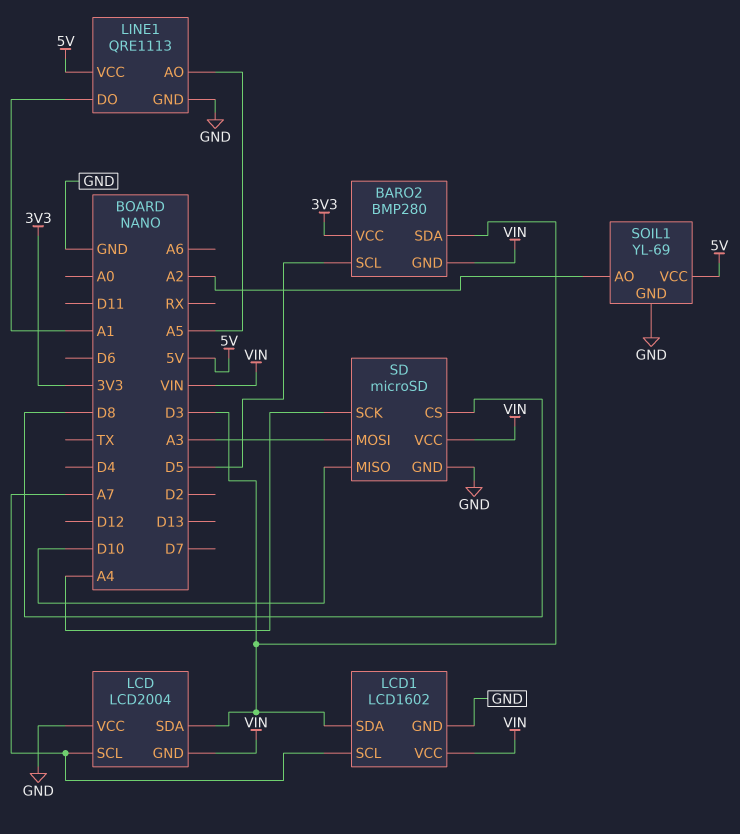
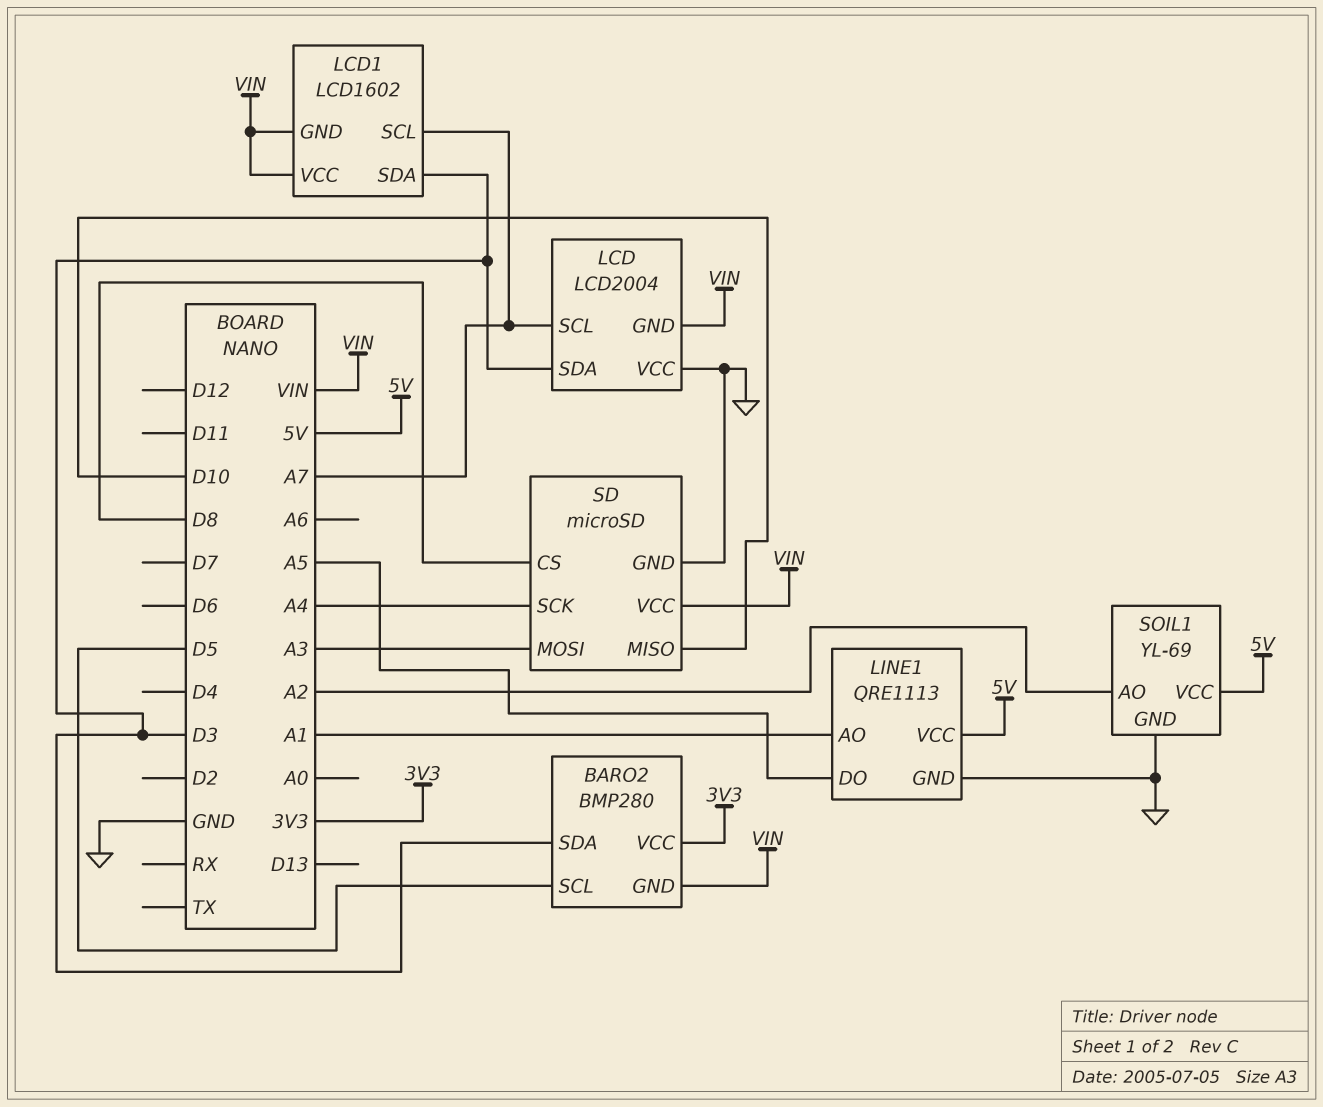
LCD1 pin GND: GND -> VIN
LINE1 pin AO: A5 -> A1
LINE1 pin DO: A1 -> A5

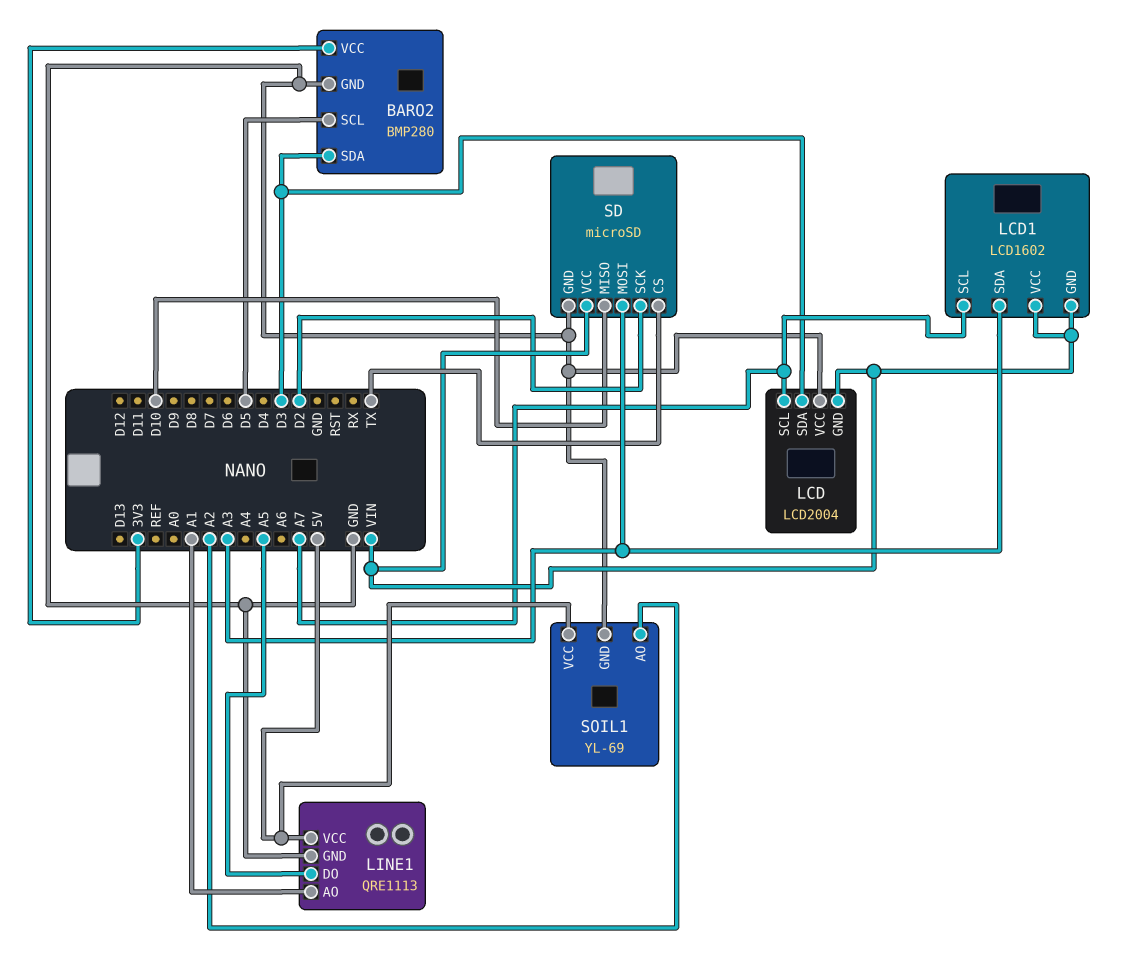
BARO2 pin GND: VIN -> GND
LCD1 pin SDA: D3 -> A3
SD pin CS: D8 -> TX
SD pin SCK: A4 -> D2

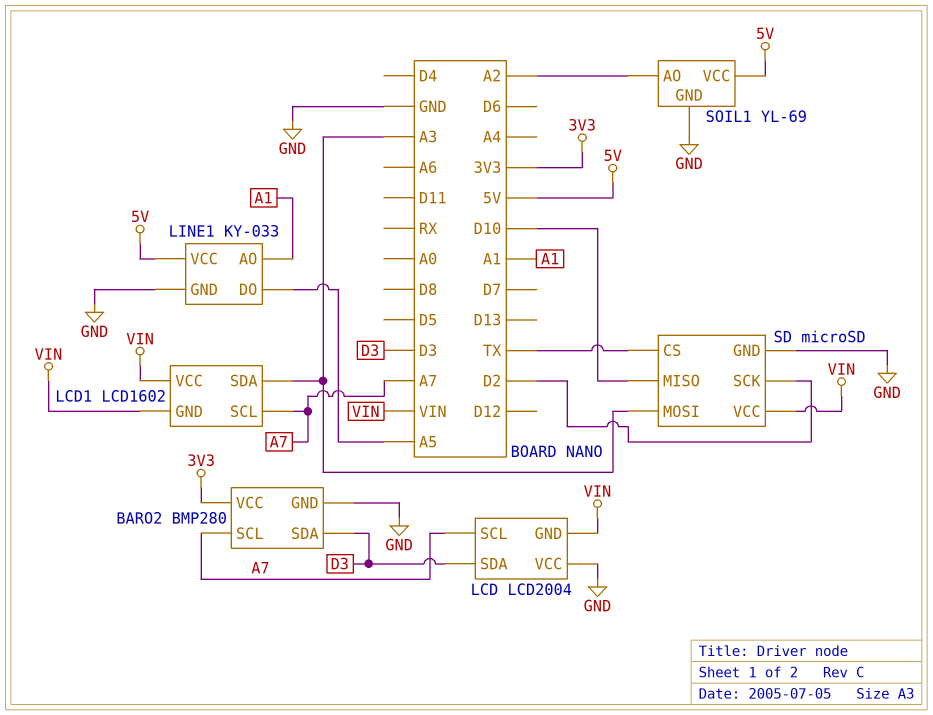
BARO2 pin SCL: D5 -> A7
LINE1: QRE1113 -> KY-033

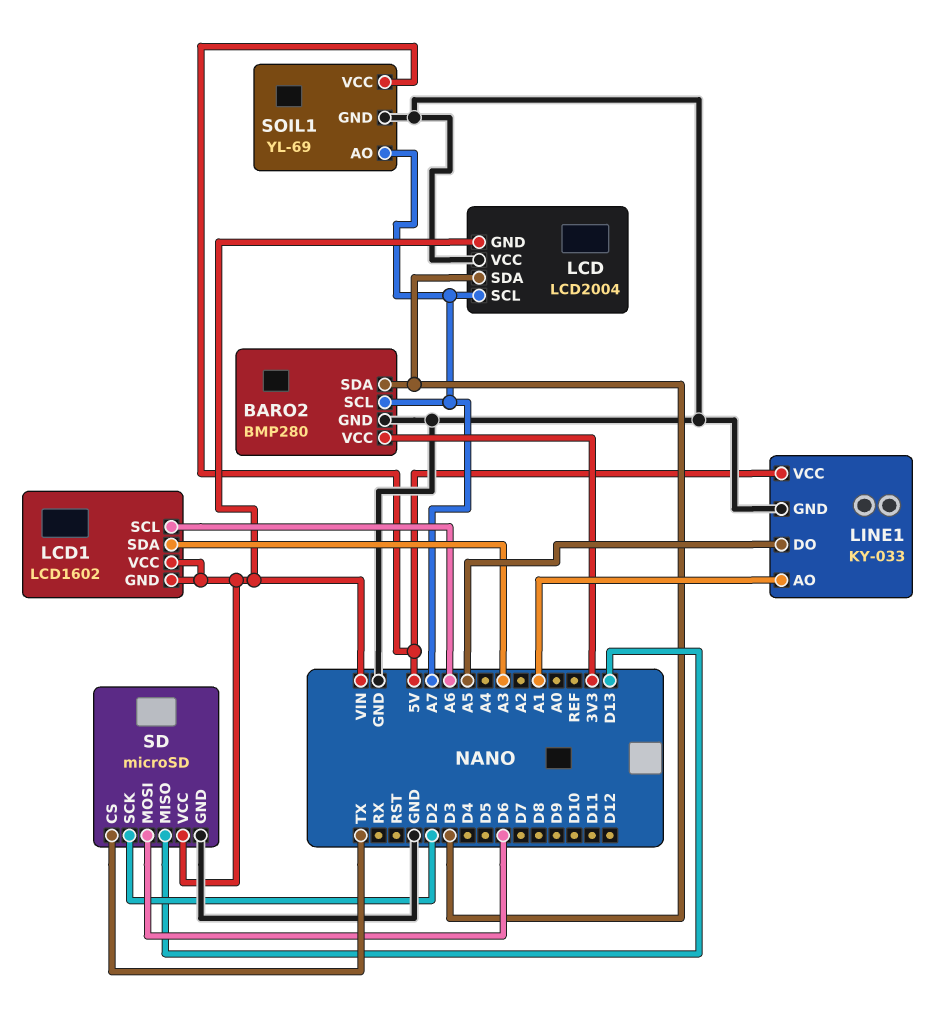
LCD1 pin SCL: A7 -> A6
SD pin MISO: D10 -> D13
SD pin MOSI: A3 -> D6
SOIL1 pin AO: A2 -> A7

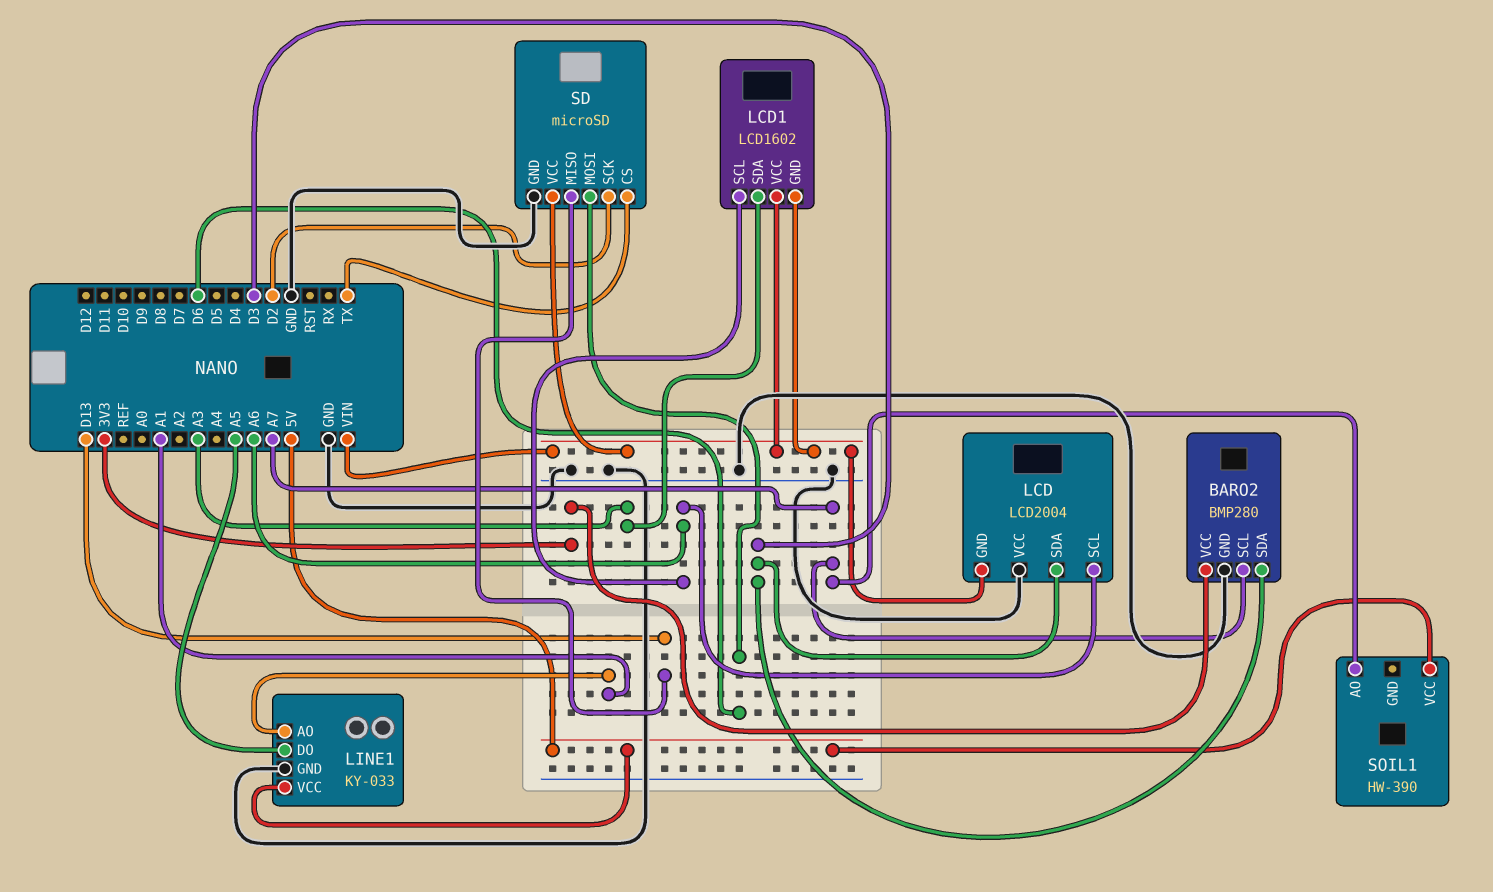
LCD pin SCL: A7 -> A6
SOIL1: YL-69 -> HW-390
SOIL1 pin GND: GND -> none

